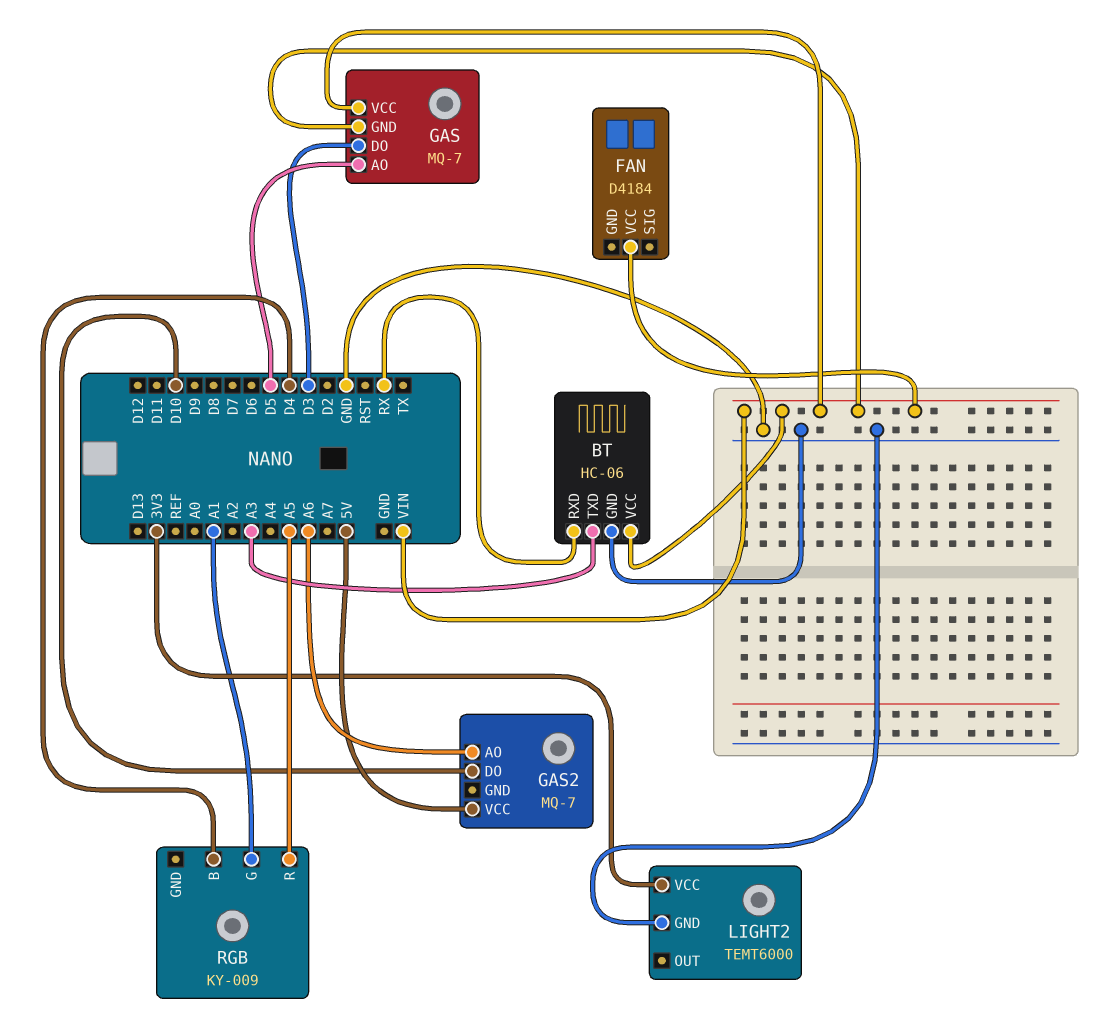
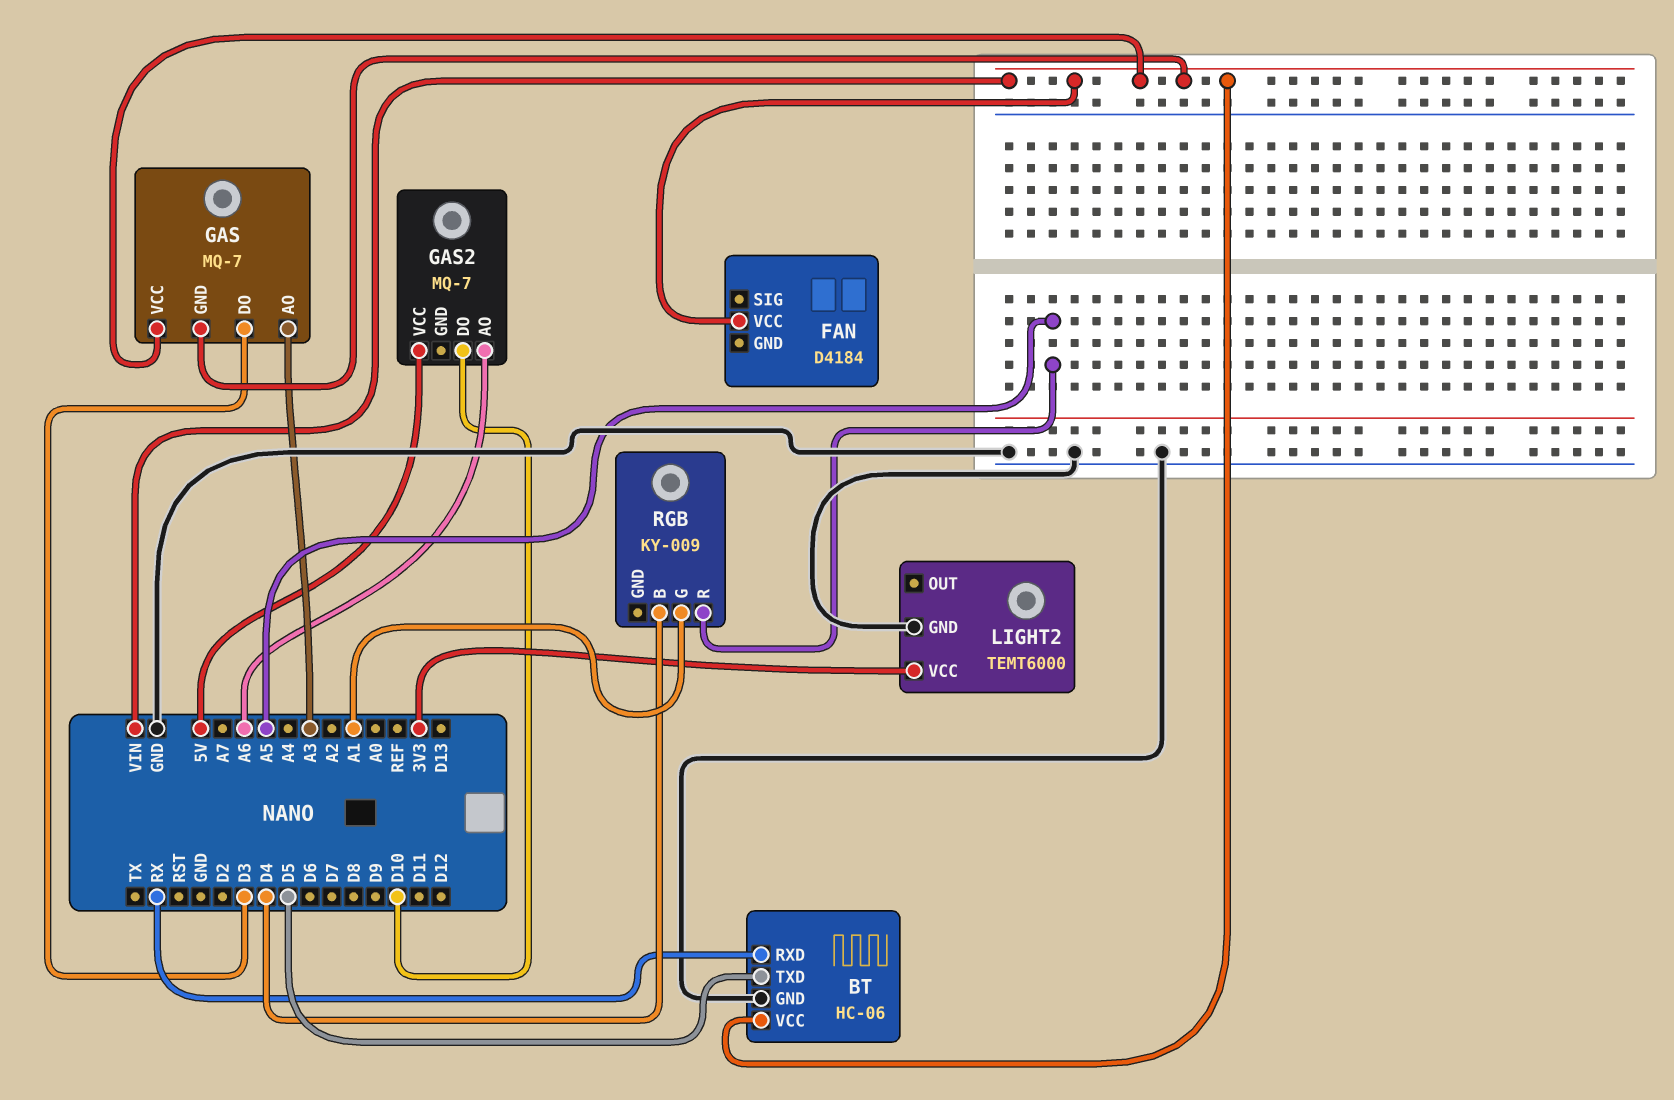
BT pin TXD: A3 -> D5
GAS pin AO: D5 -> A3

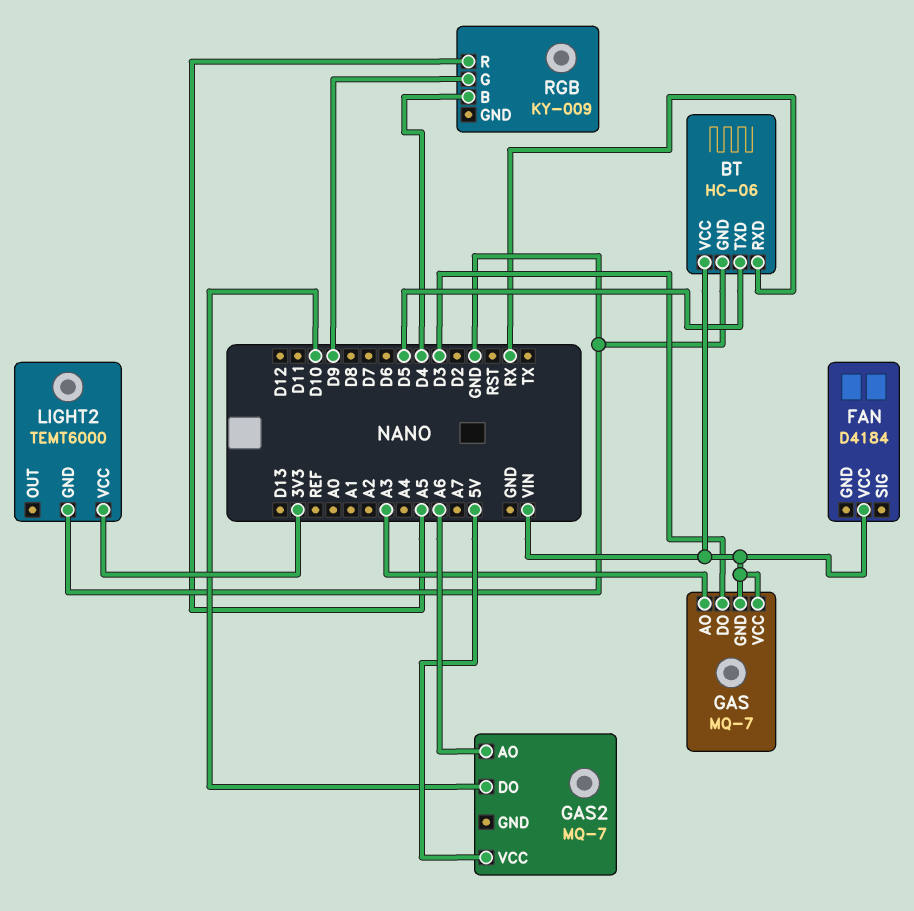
RGB pin G: A1 -> D9

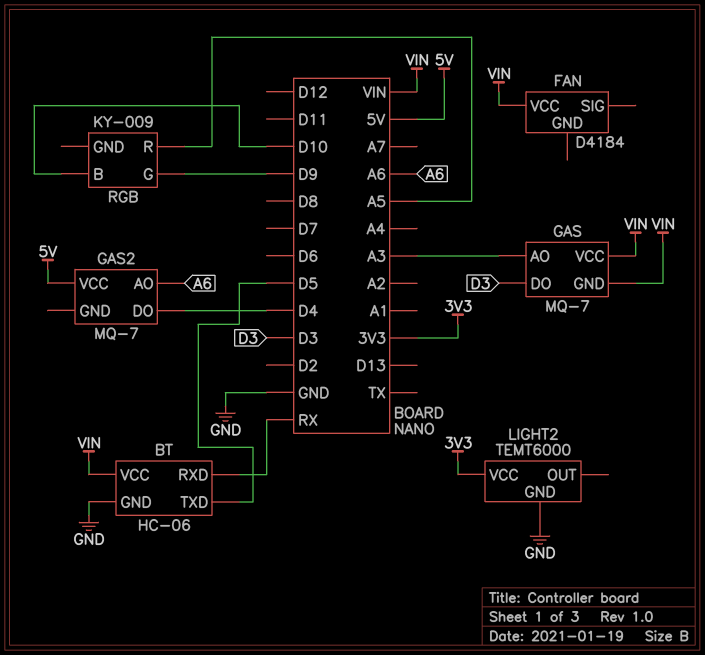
GAS2 pin DO: D10 -> D4
RGB pin B: D4 -> D10

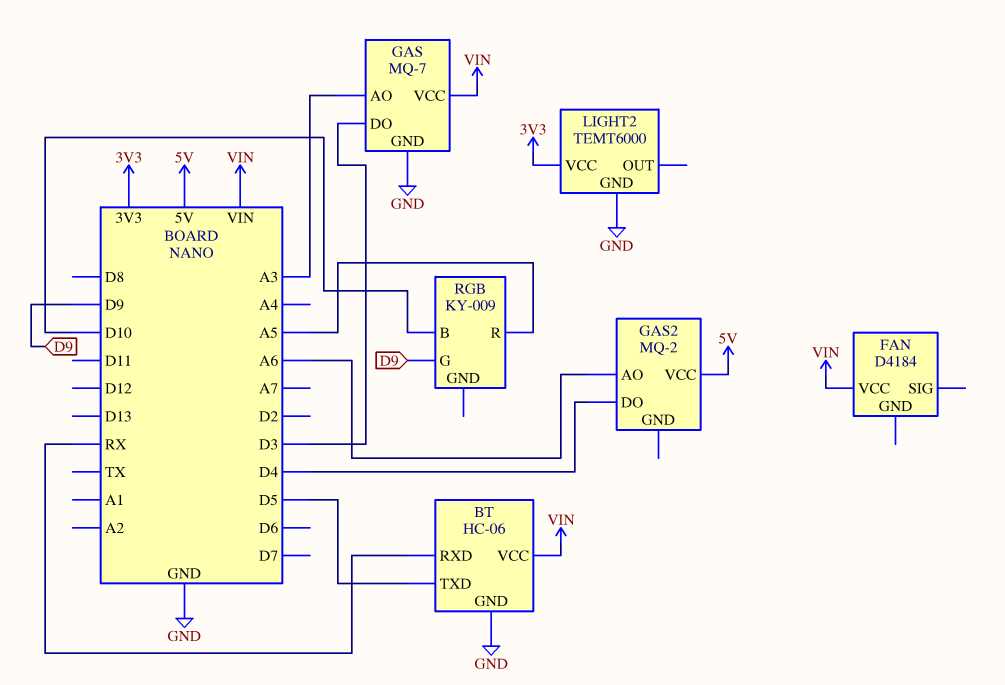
GAS pin GND: VIN -> GND
GAS2: MQ-7 -> MQ-2

